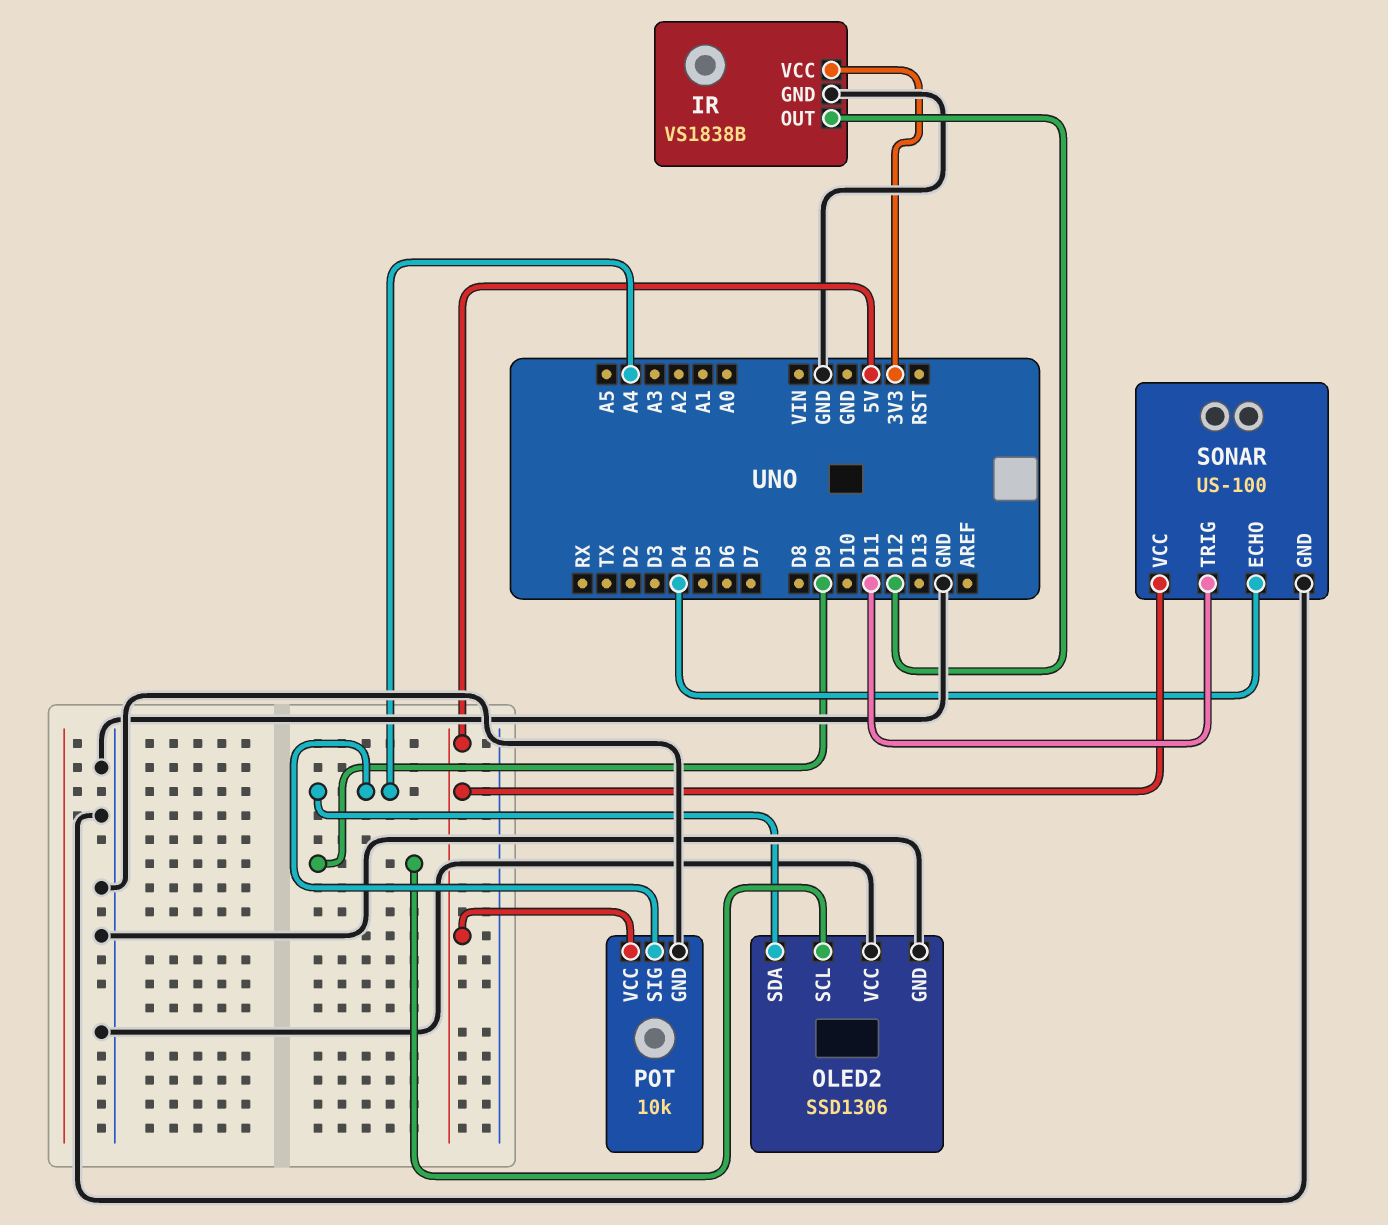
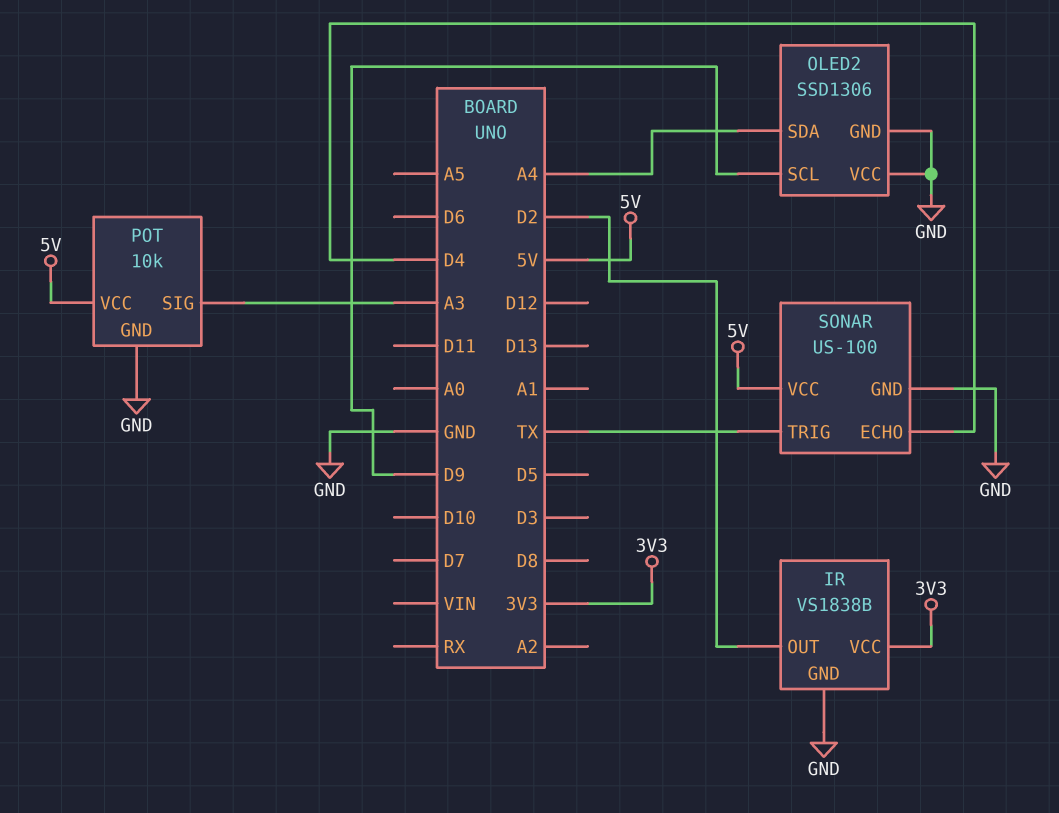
IR pin OUT: D12 -> D2
POT pin SIG: A4 -> A3
SONAR pin TRIG: D11 -> TX

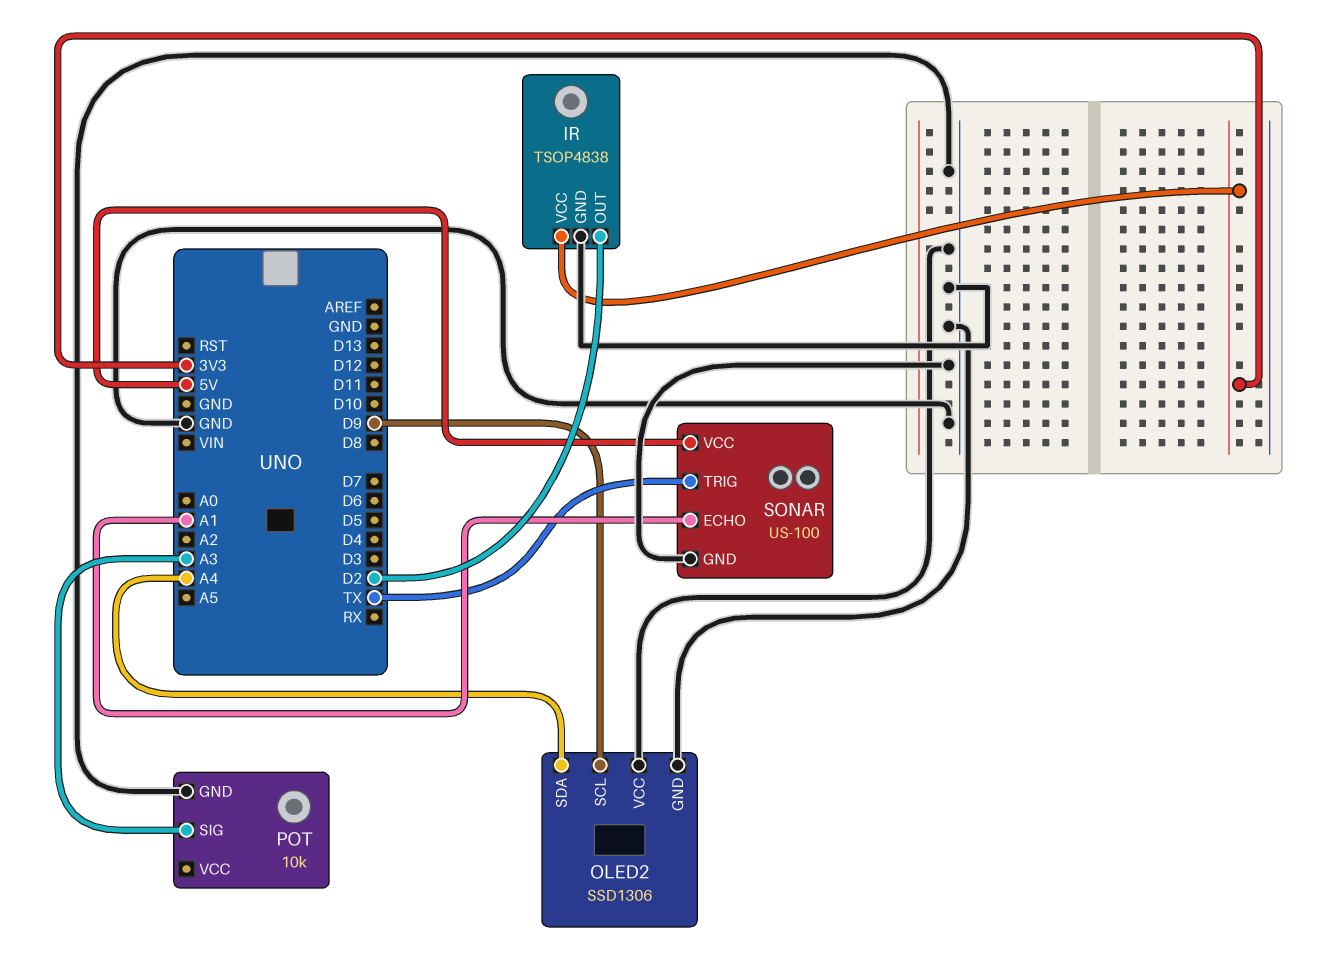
IR: VS1838B -> TSOP4838
POT pin VCC: 5V -> none
SONAR pin ECHO: D4 -> A1

